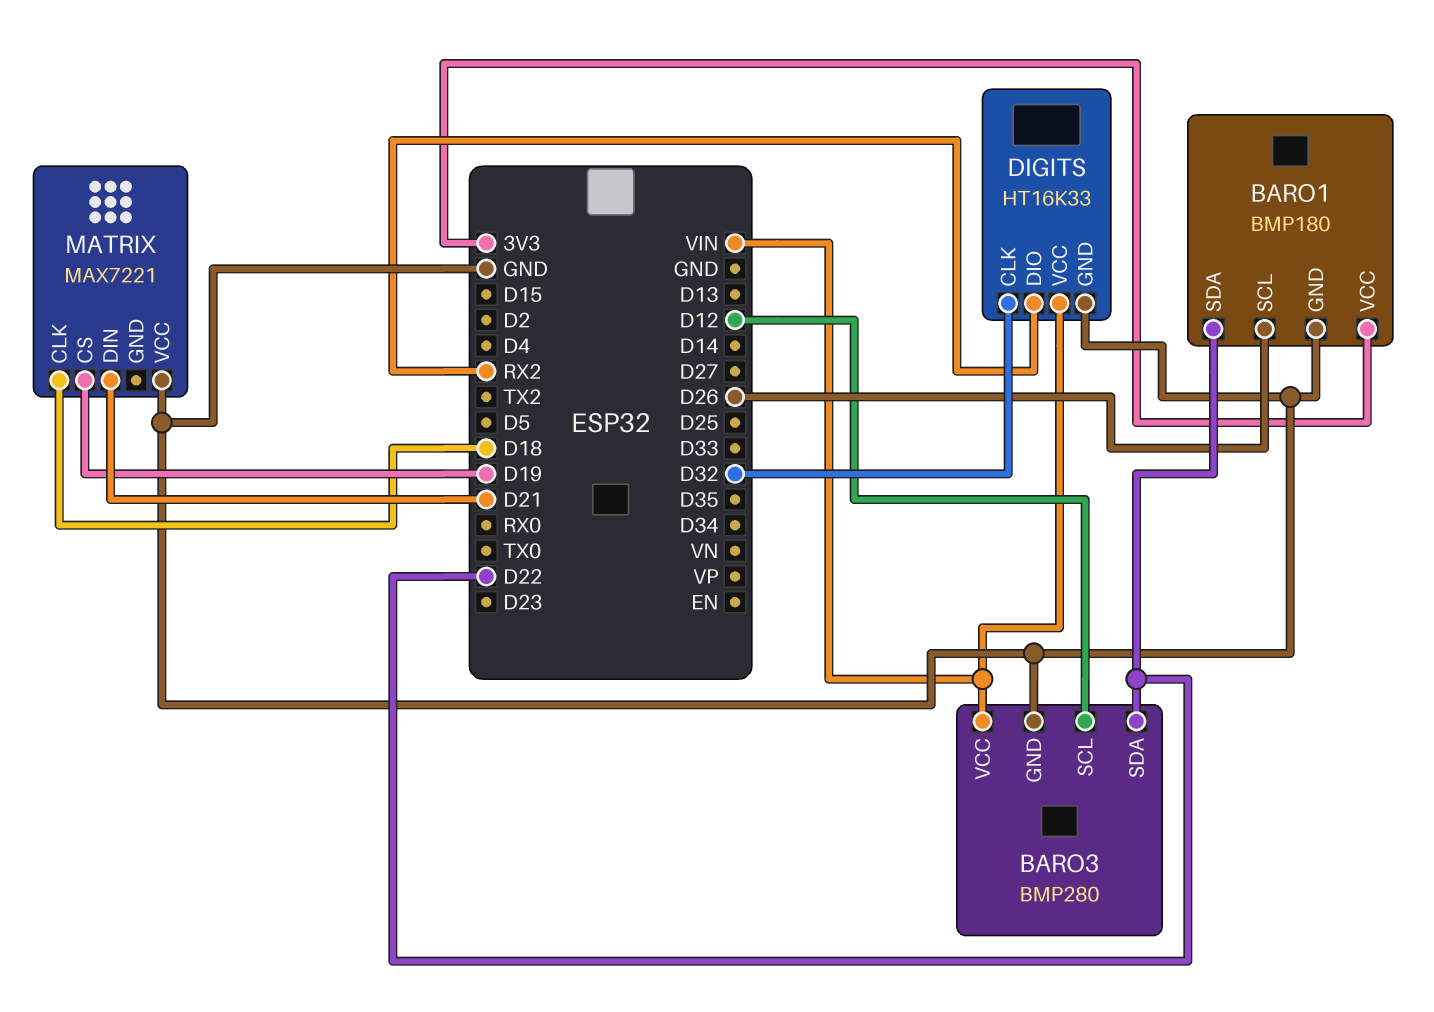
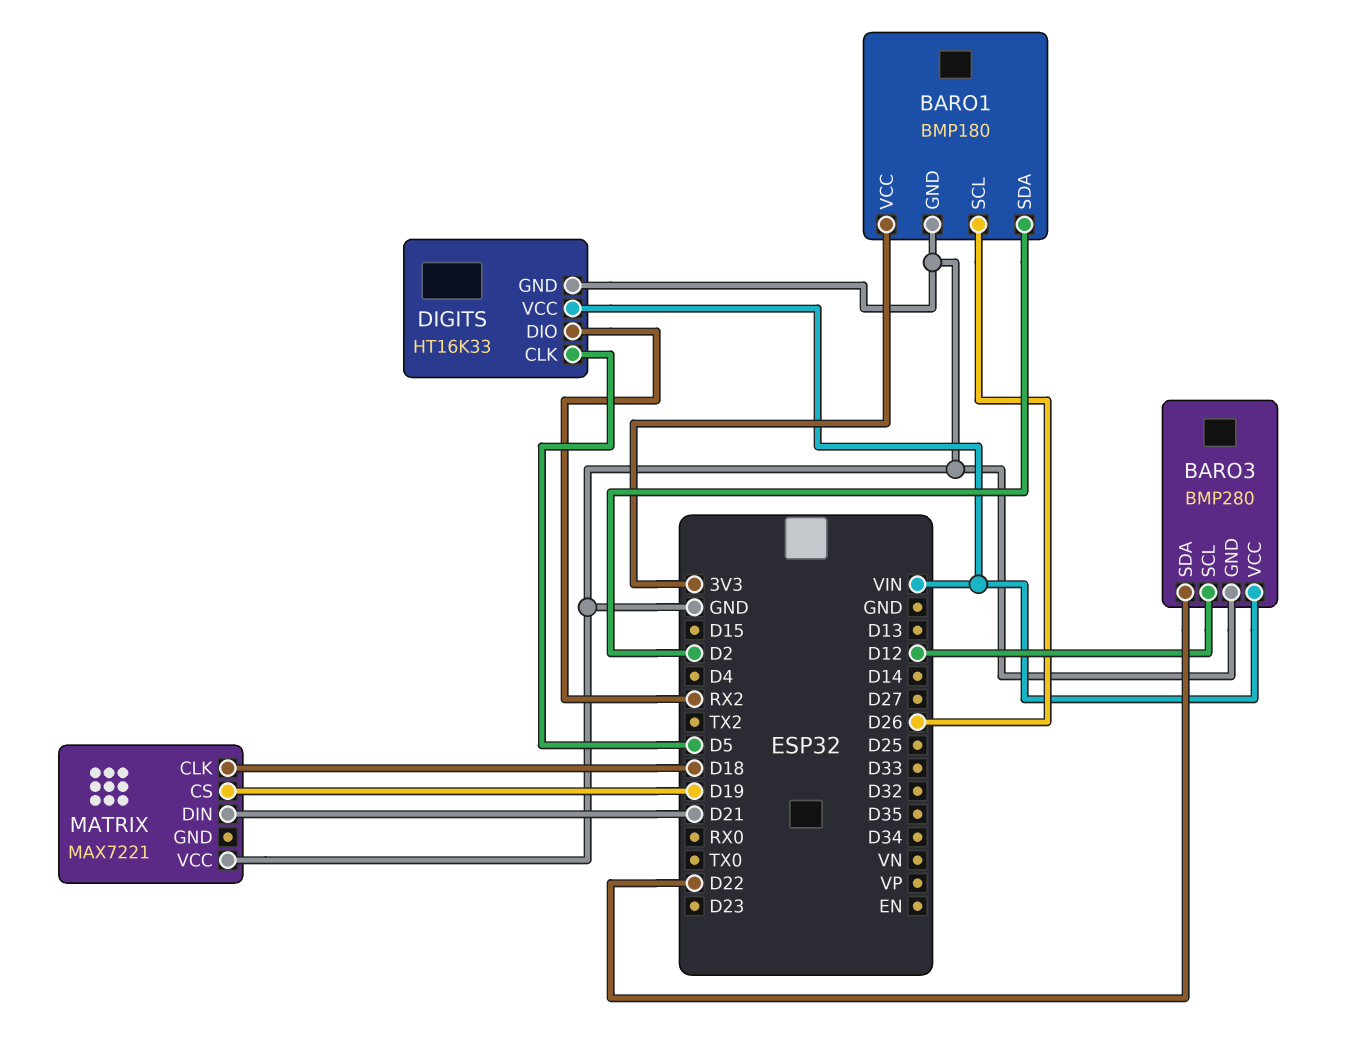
BARO1 pin SDA: D22 -> D2
DIGITS pin CLK: D32 -> D5

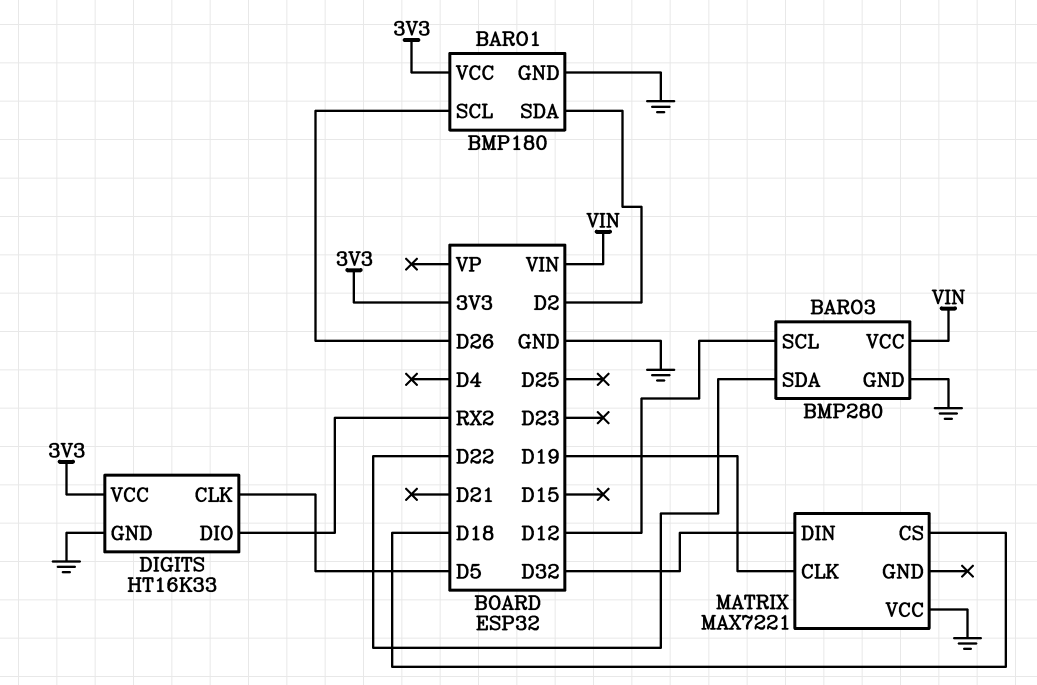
DIGITS pin VCC: VIN -> 3V3
MATRIX pin CLK: D18 -> D19
MATRIX pin CS: D19 -> D18
MATRIX pin DIN: D21 -> D32

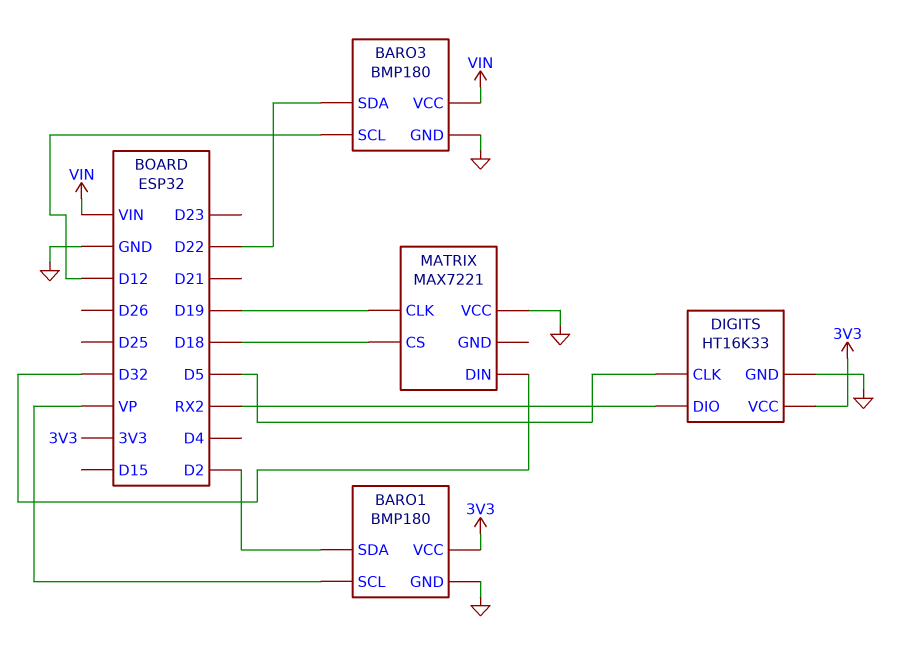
BARO1 pin SCL: D26 -> VP
BARO3: BMP280 -> BMP180

